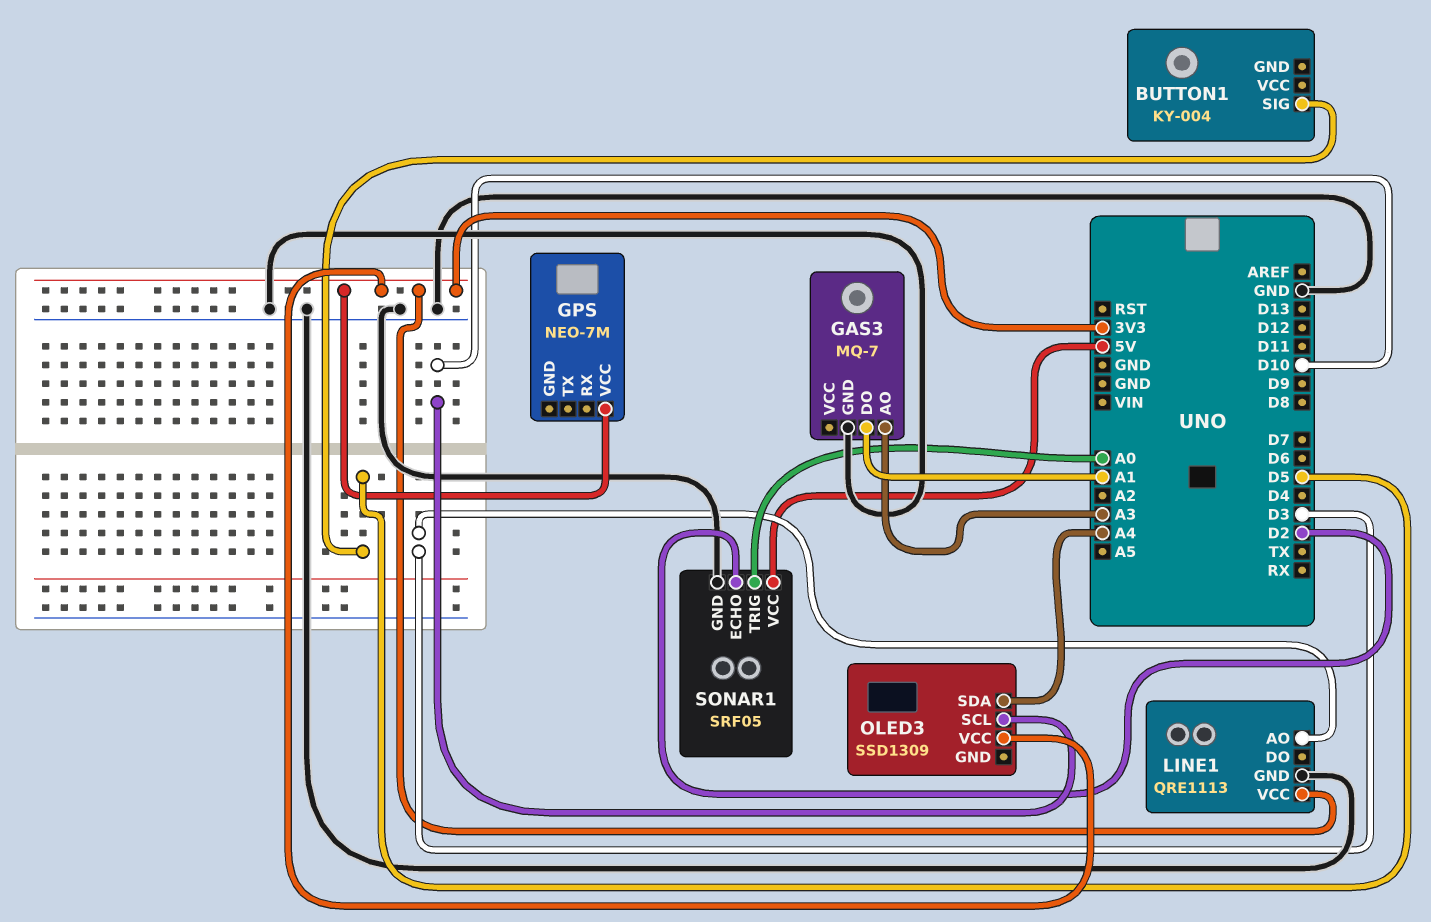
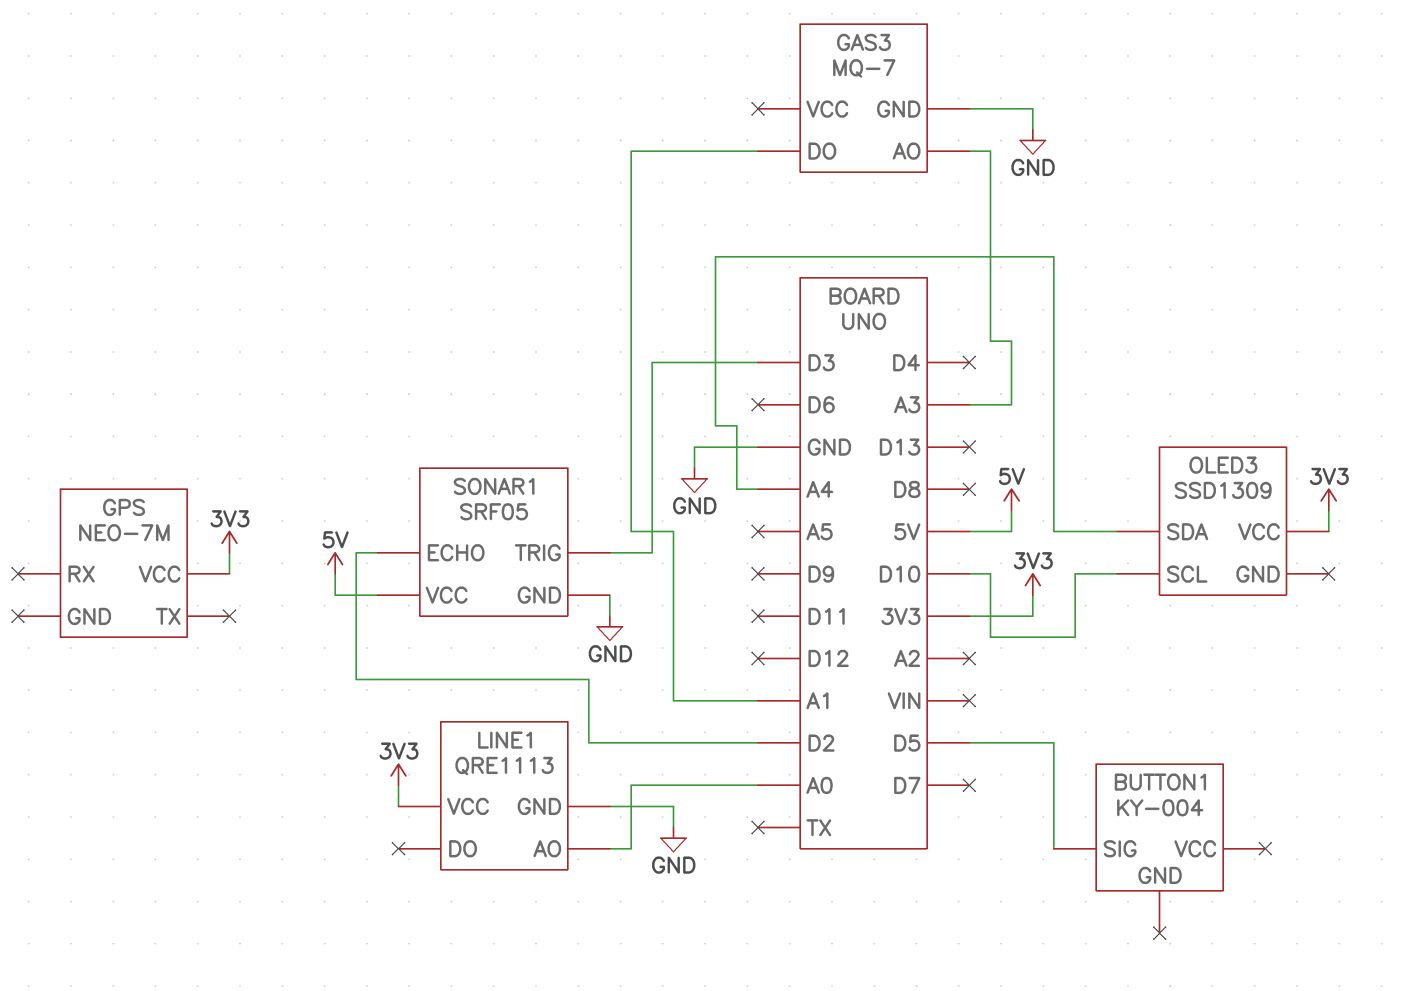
LINE1 pin AO: D3 -> A0
SONAR1 pin TRIG: A0 -> D3

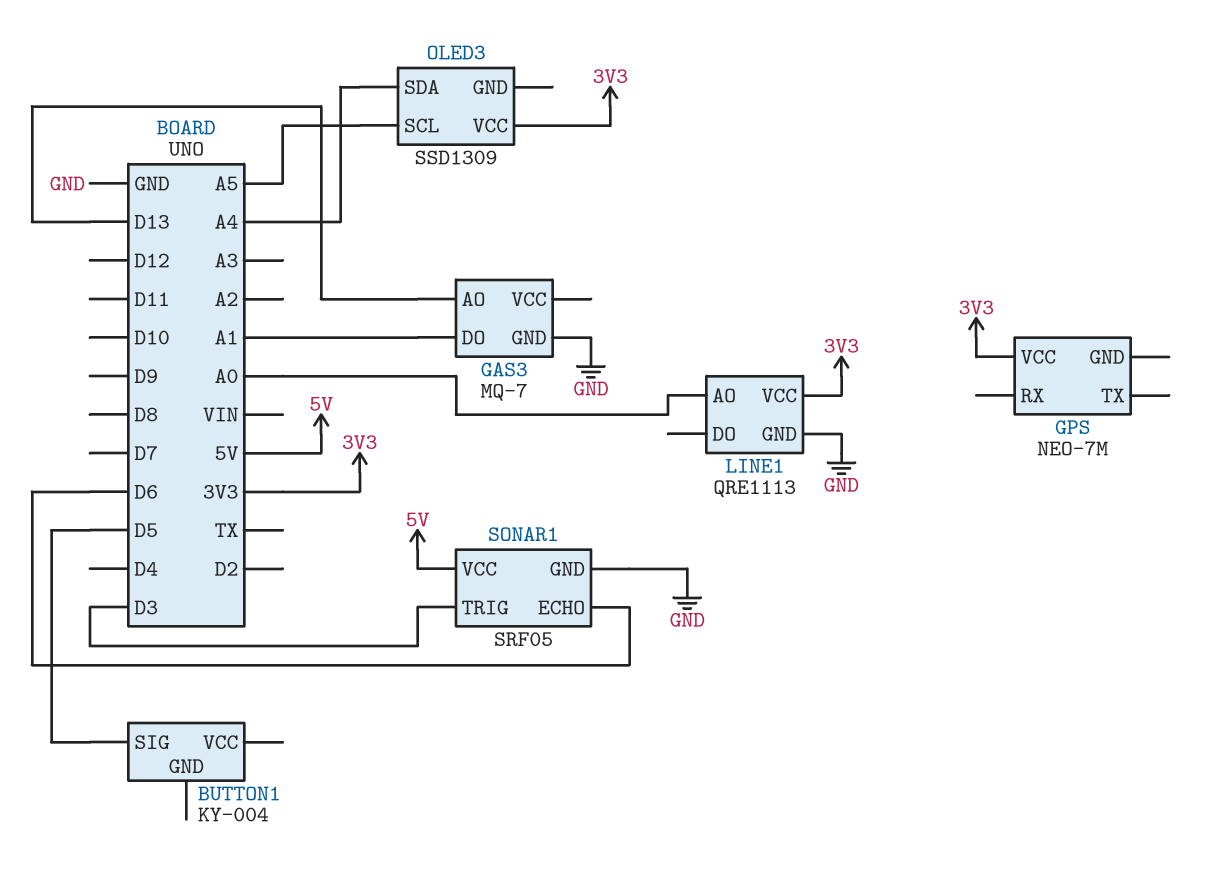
GAS3 pin AO: A3 -> D13
OLED3 pin SCL: D10 -> A5
SONAR1 pin ECHO: D2 -> D6

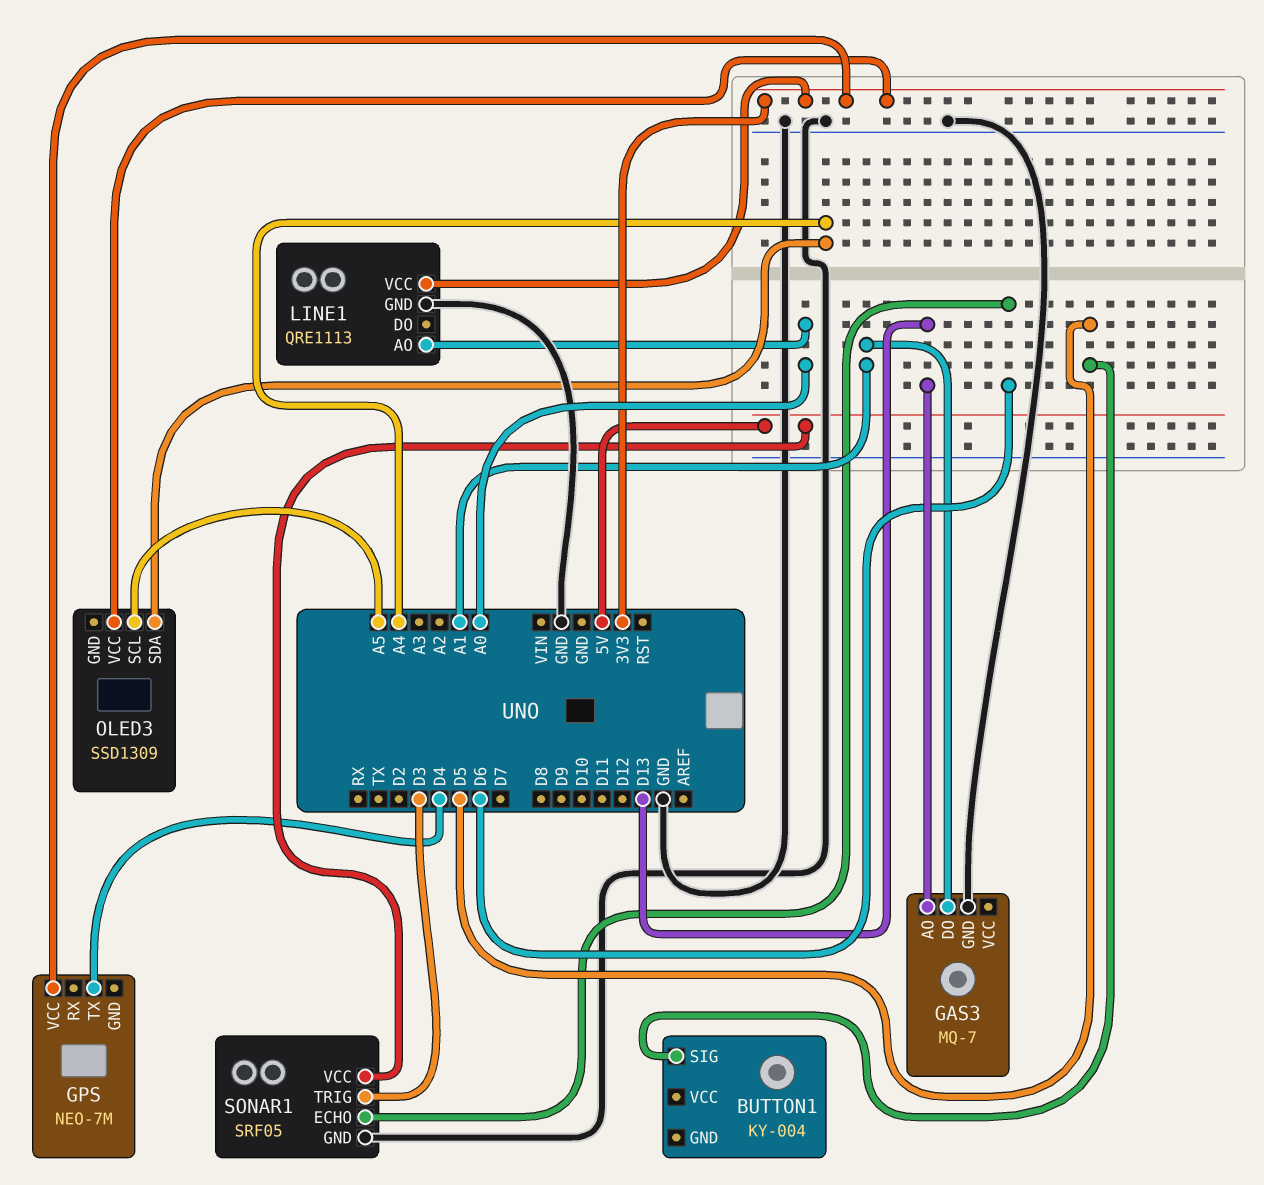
GPS pin TX: none -> D4

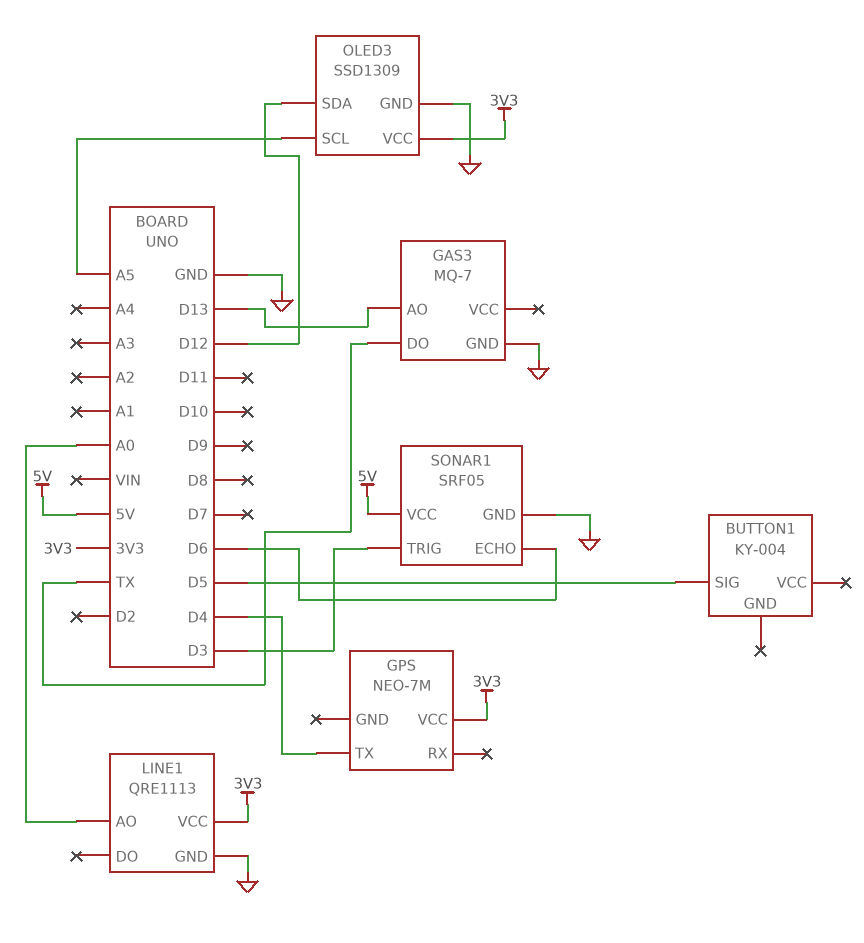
GAS3 pin DO: A1 -> TX
OLED3 pin GND: none -> GND
OLED3 pin SDA: A4 -> D12

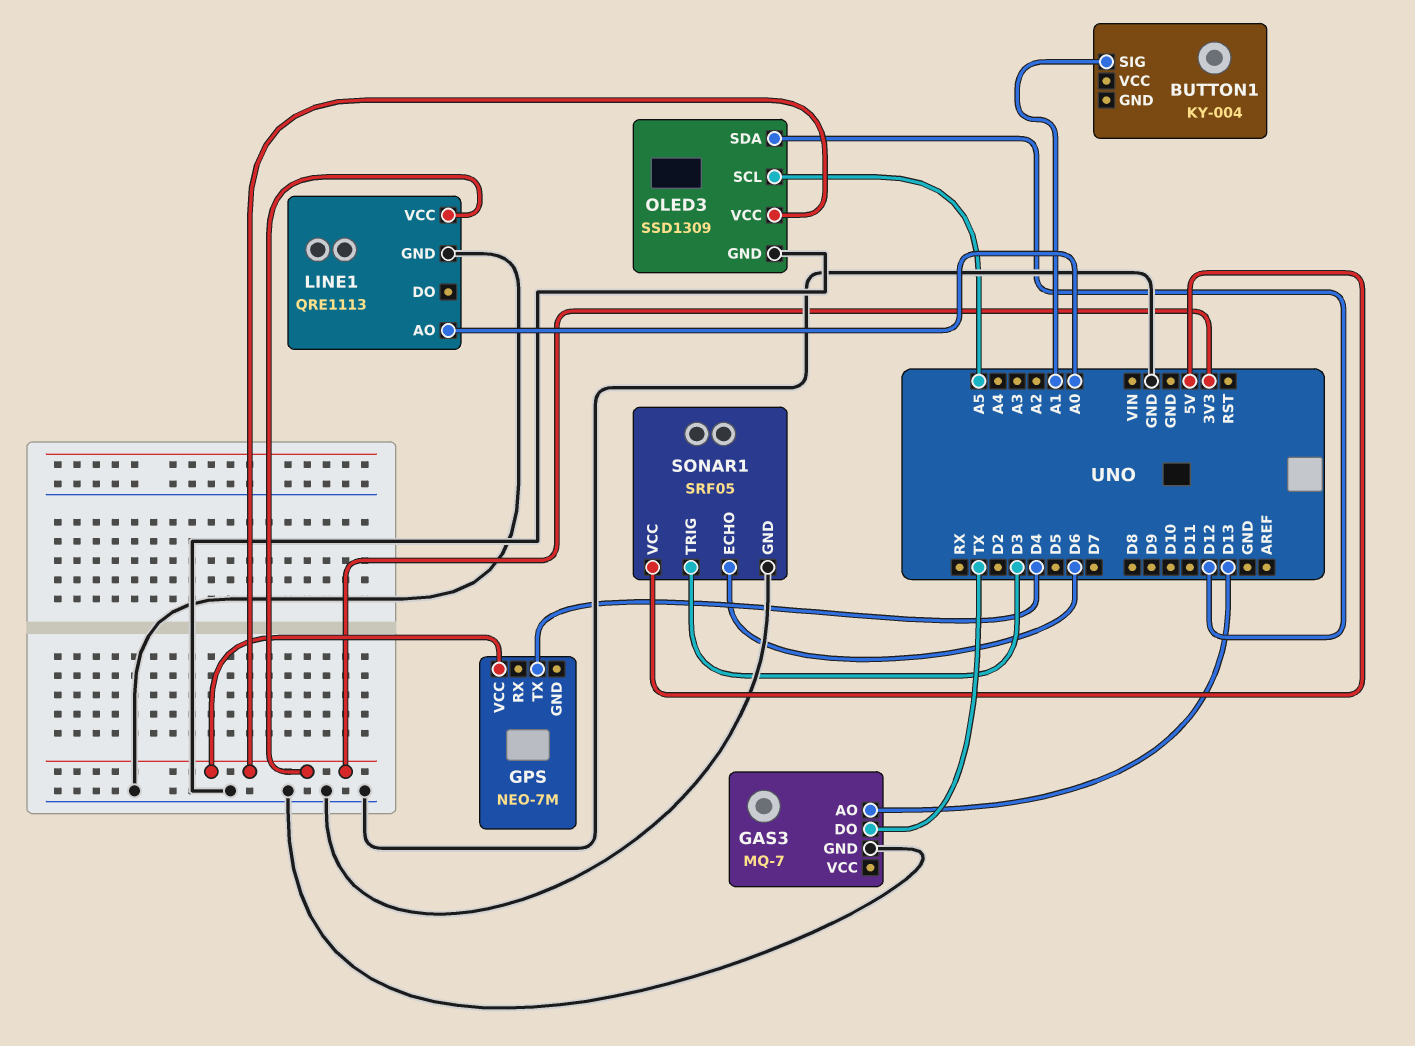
BUTTON1 pin SIG: D5 -> A1

